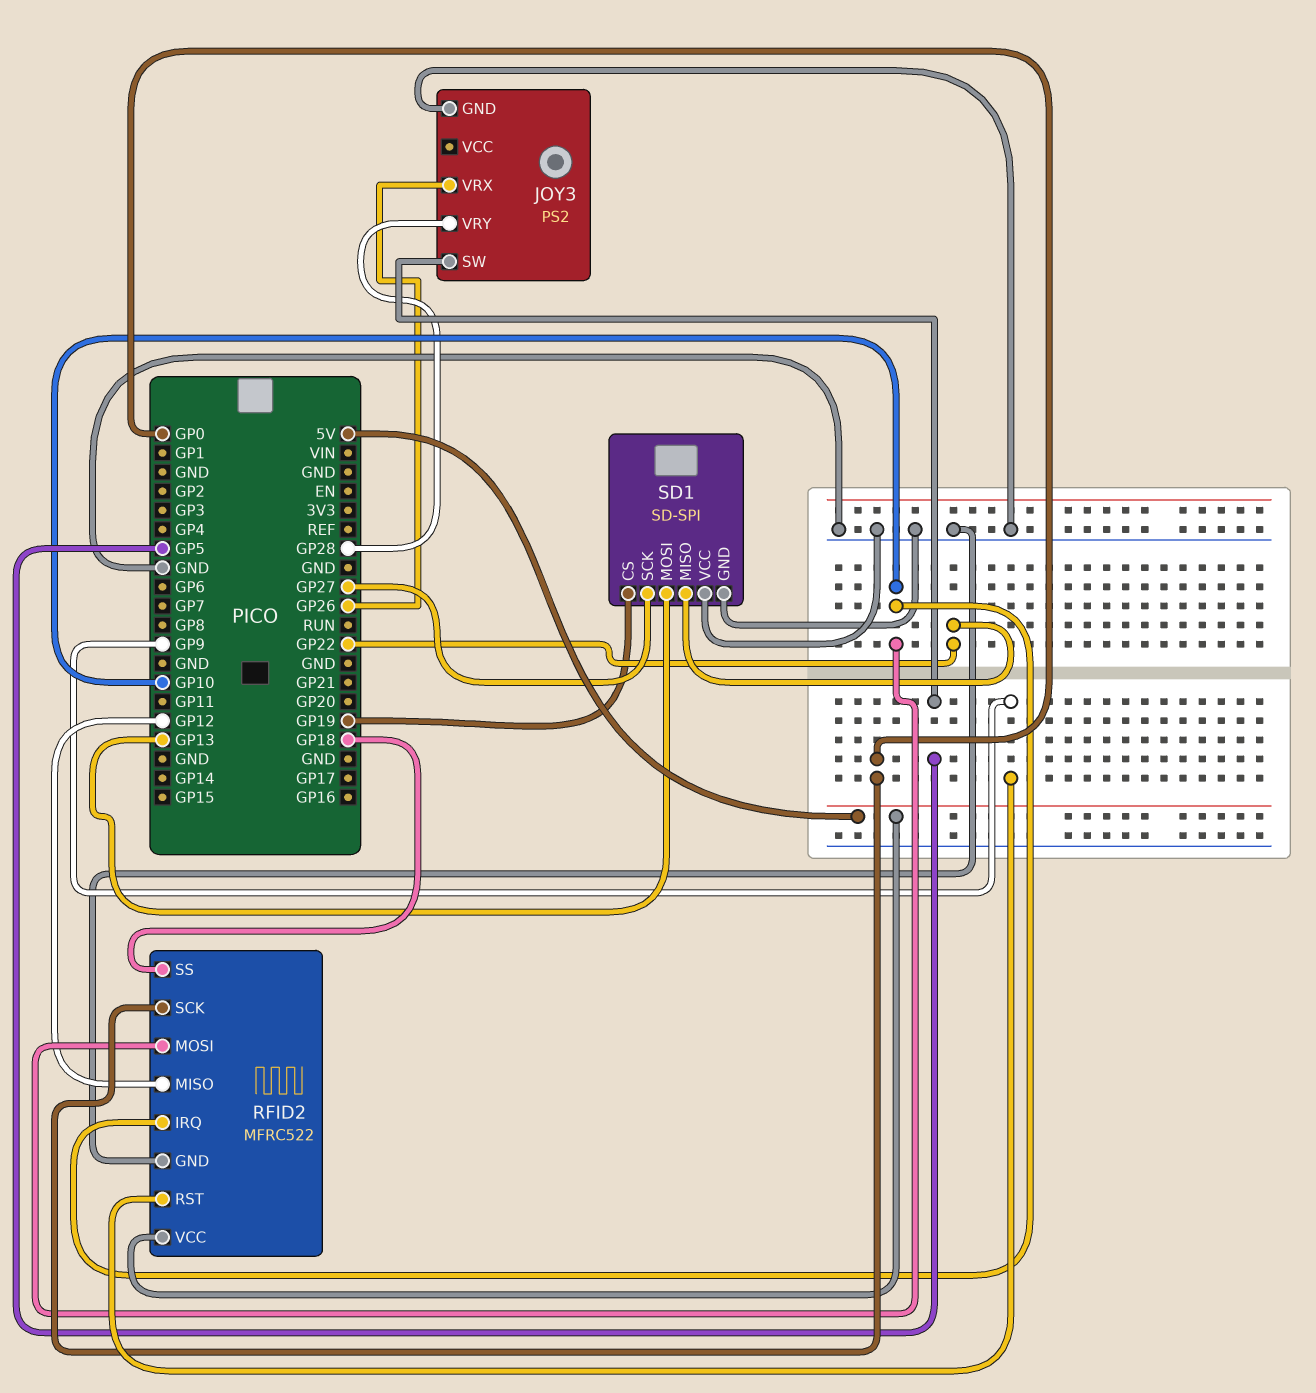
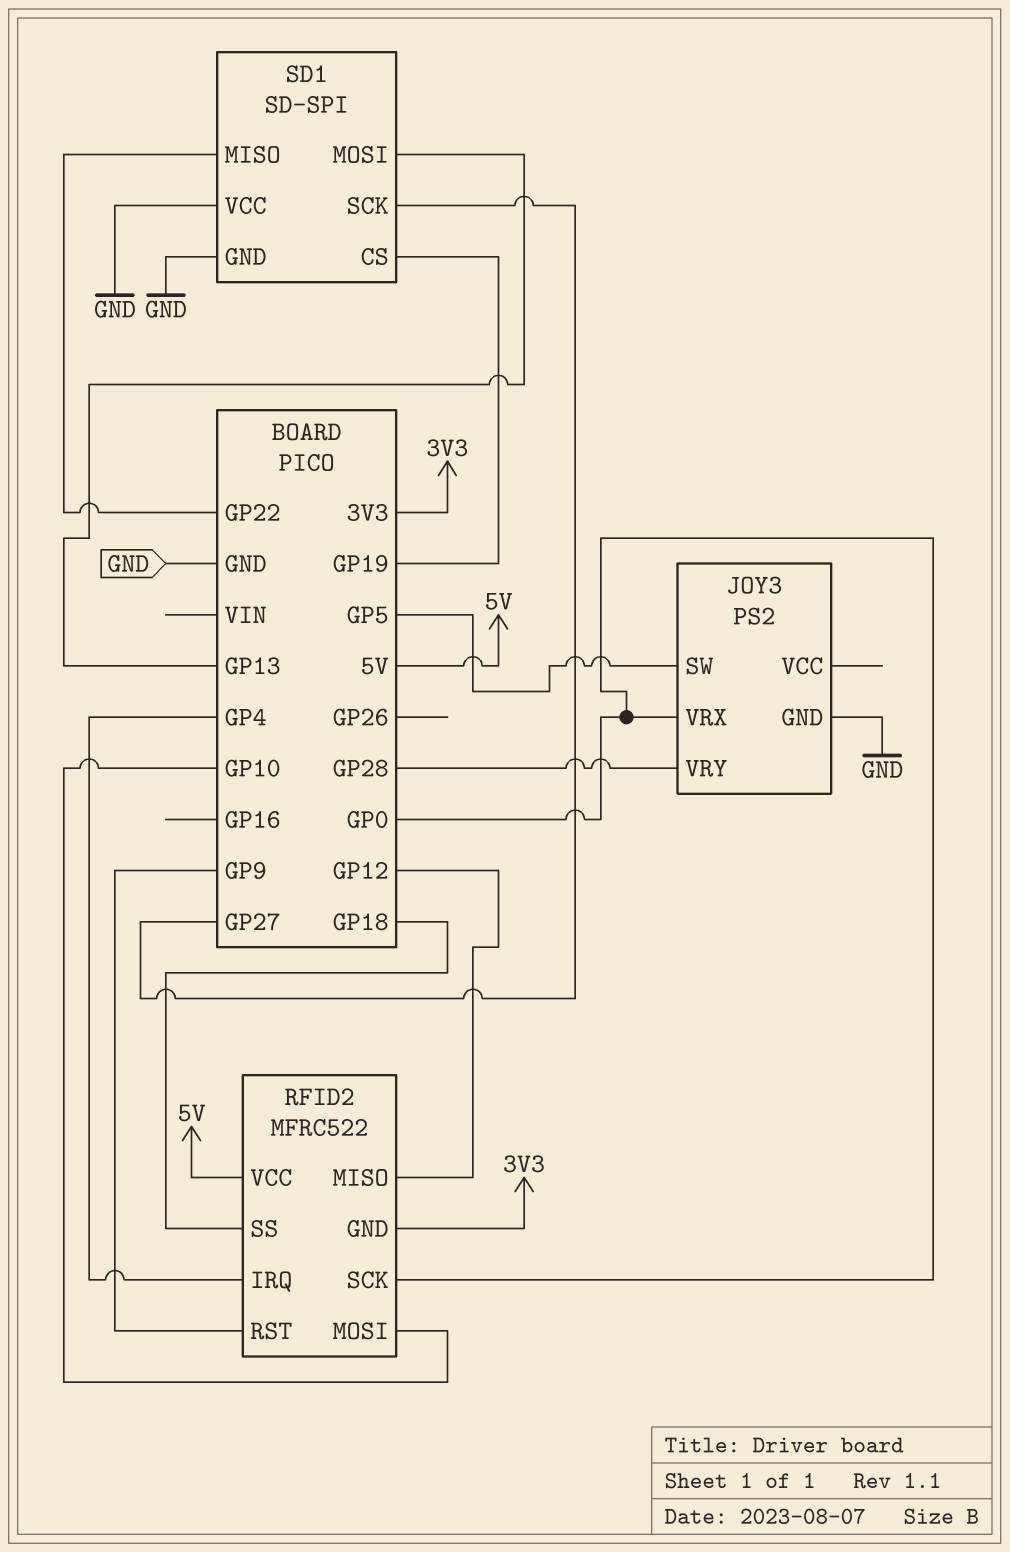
JOY3 pin VRX: GP26 -> GP0
RFID2 pin GND: GND -> 3V3
RFID2 pin IRQ: GP10 -> GP4

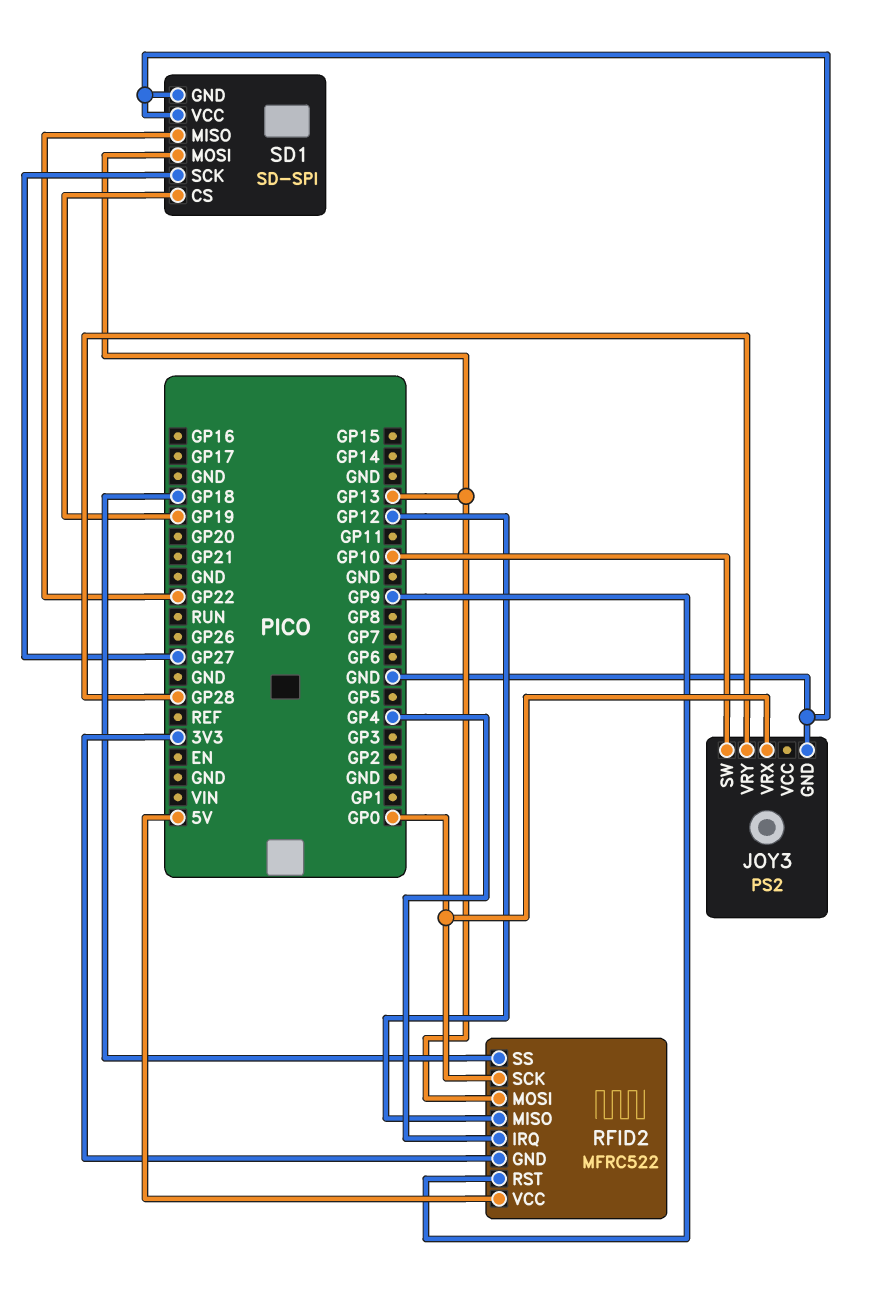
JOY3 pin SW: GP5 -> GP10
RFID2 pin MOSI: GP10 -> GP13

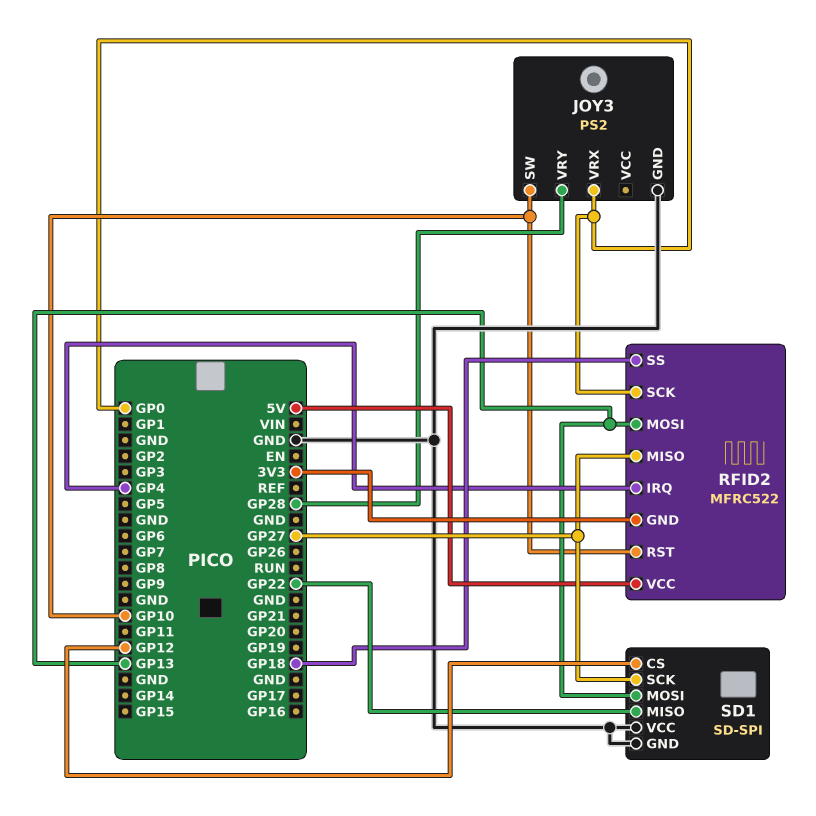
RFID2 pin MISO: GP12 -> GP27
RFID2 pin RST: GP9 -> GP10
SD1 pin CS: GP19 -> GP12

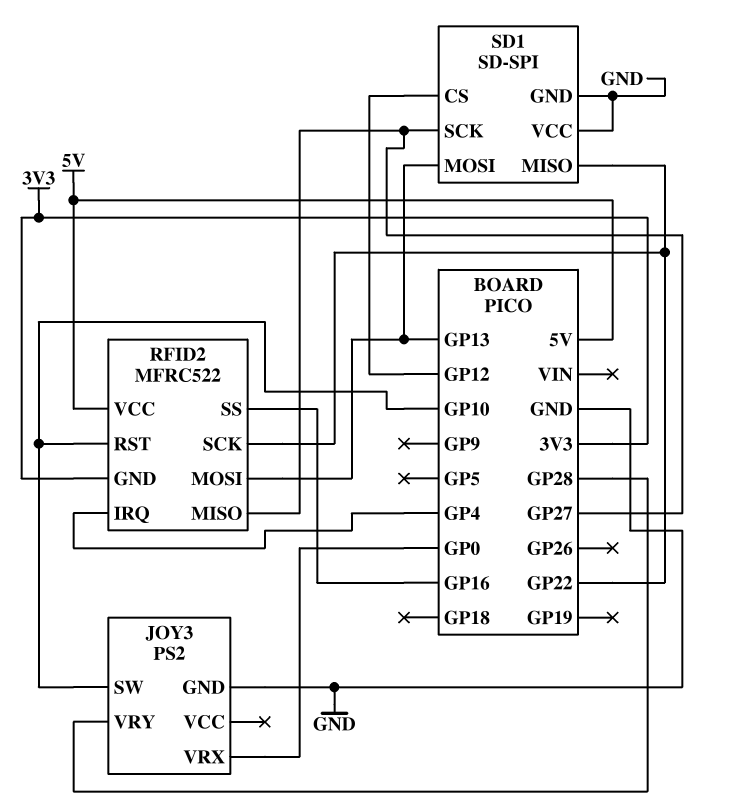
RFID2 pin SCK: GP0 -> GP22
RFID2 pin SS: GP18 -> GP16

